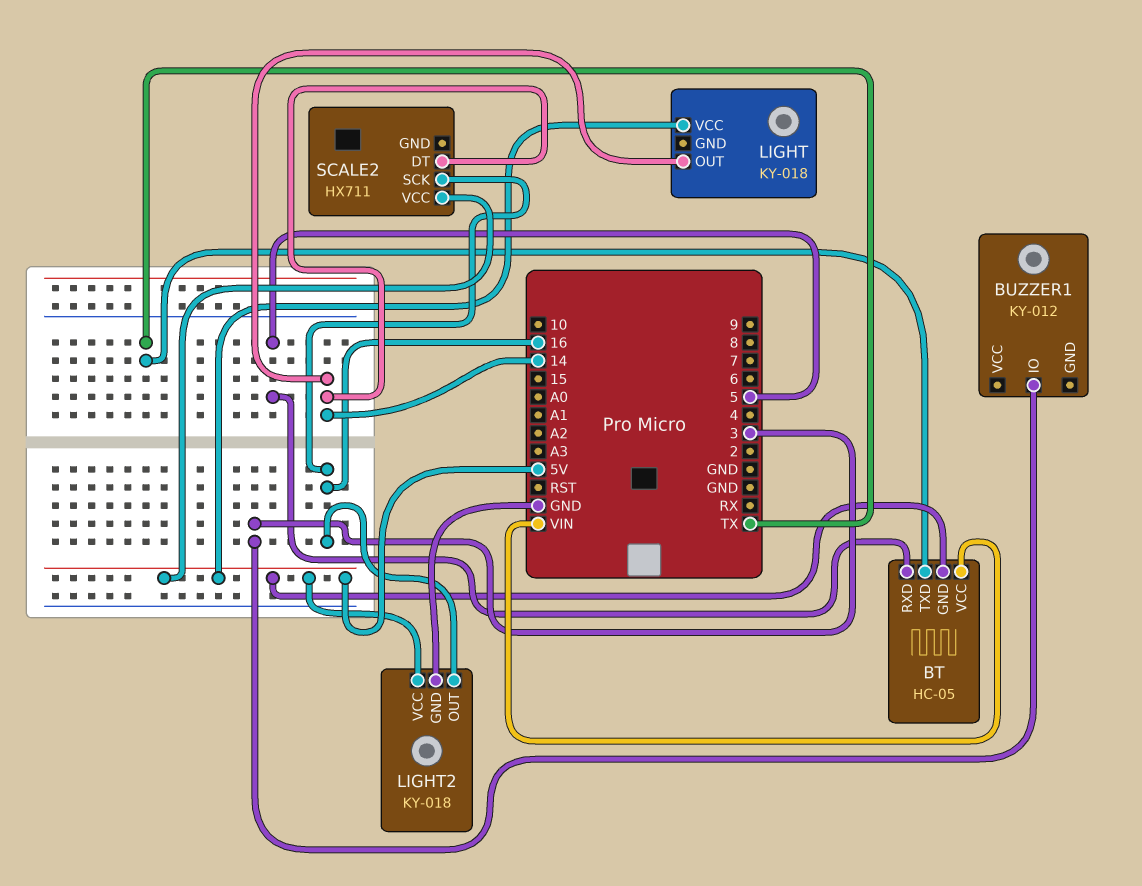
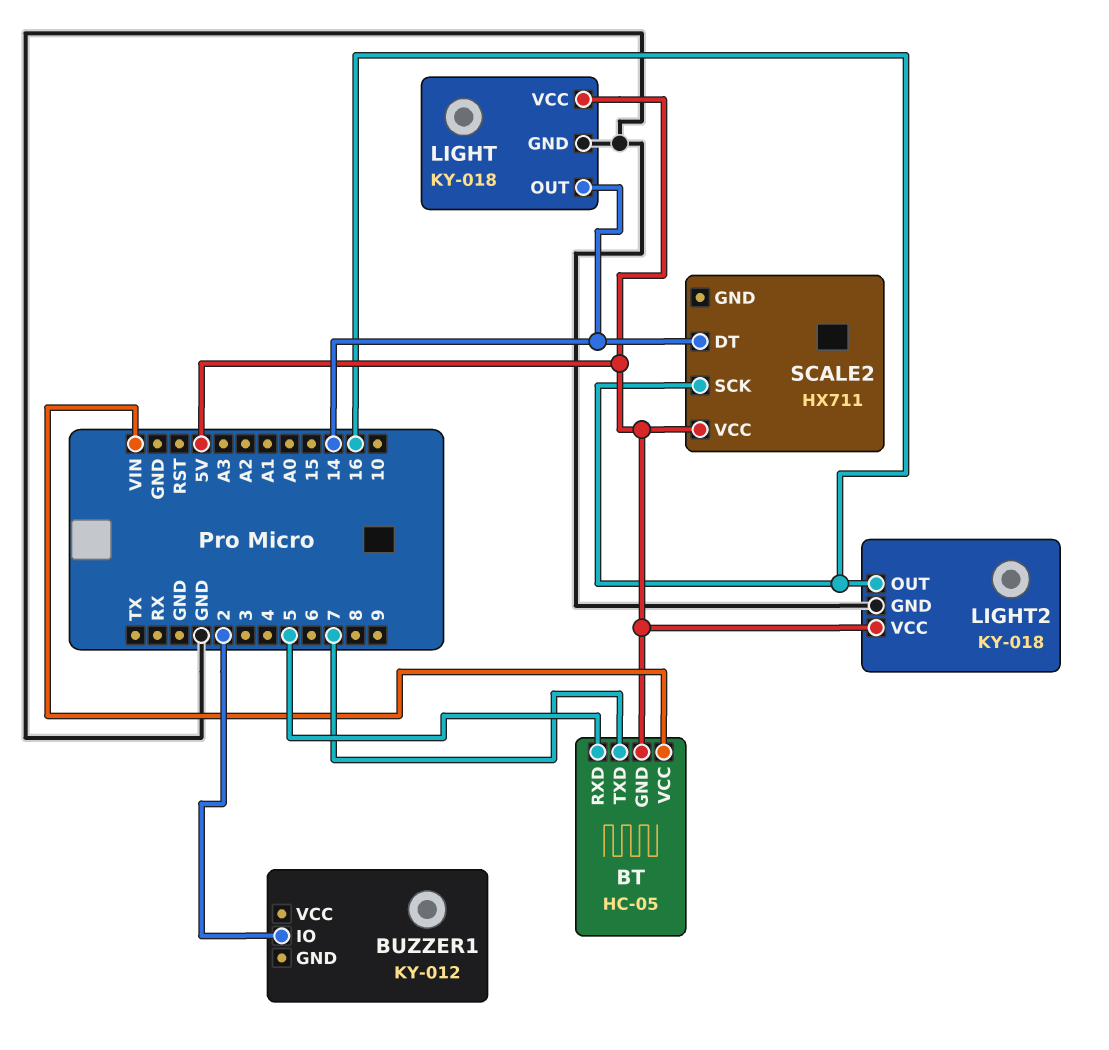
BT pin TXD: TX -> 7
BUZZER1 pin IO: 3 -> 2
LIGHT pin GND: none -> GND

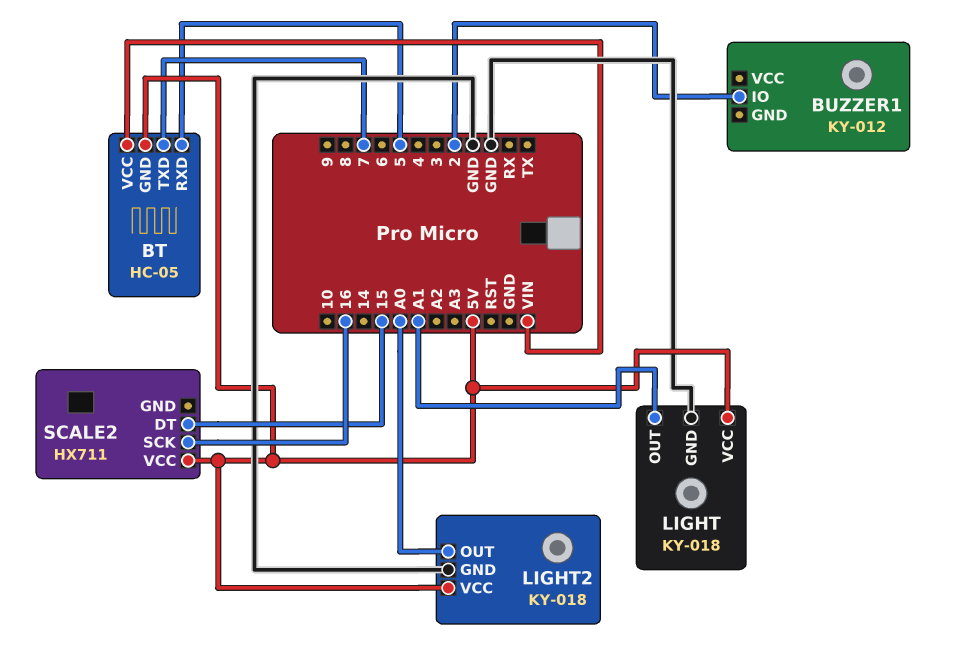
LIGHT pin OUT: 14 -> A1
LIGHT2 pin OUT: 16 -> A0
SCALE2 pin DT: 14 -> 15

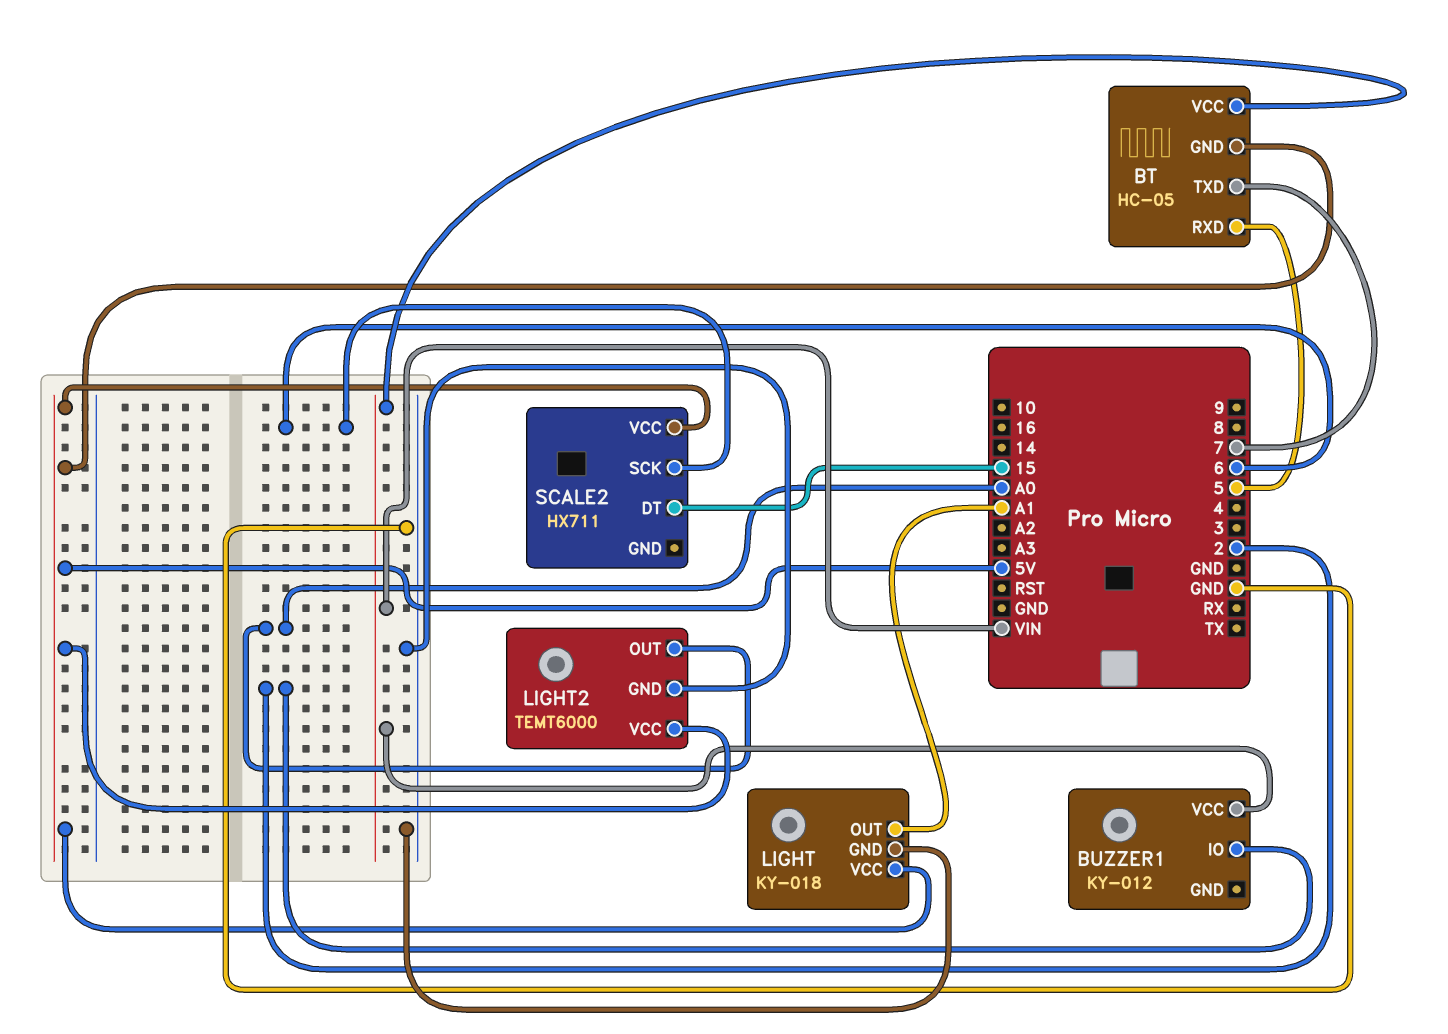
BUZZER1 pin VCC: none -> VIN
LIGHT2: KY-018 -> TEMT6000
SCALE2 pin SCK: 16 -> 6

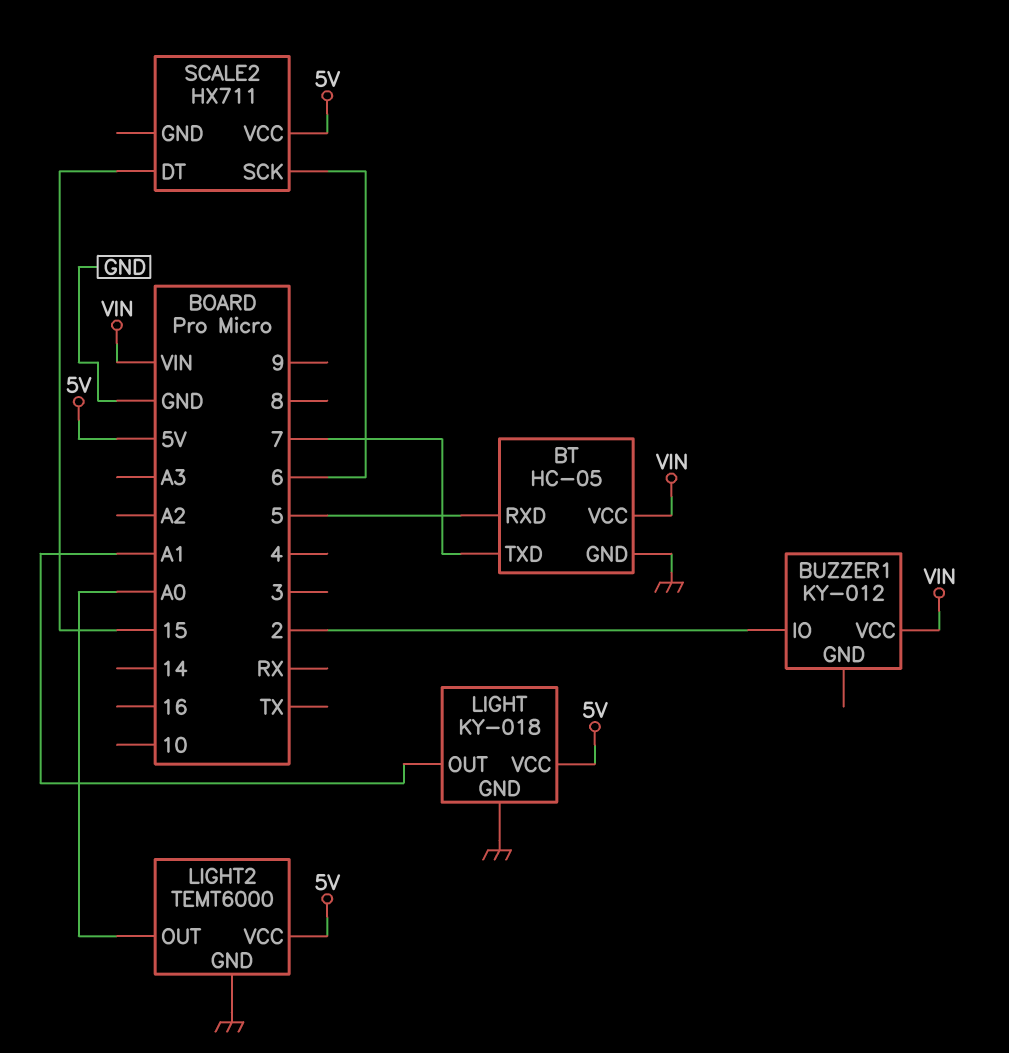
BT pin GND: 5V -> GND

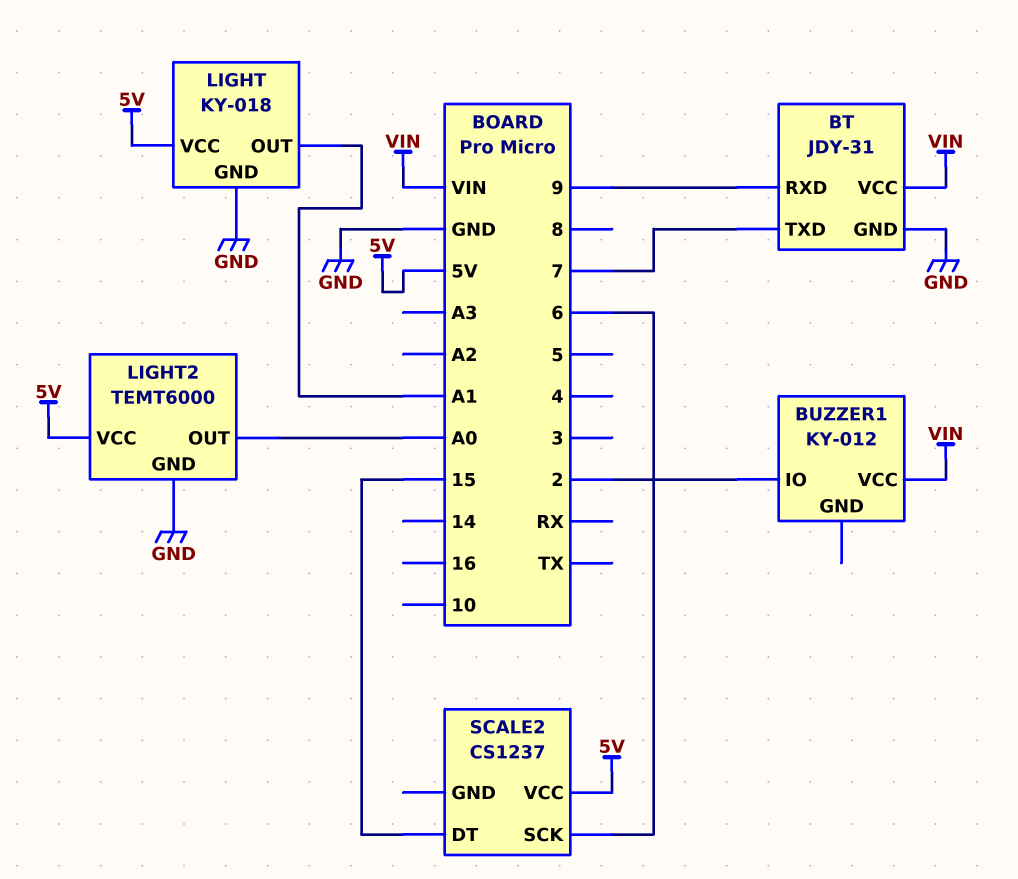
BT: HC-05 -> JDY-31
BT pin RXD: 5 -> 9
SCALE2: HX711 -> CS1237

